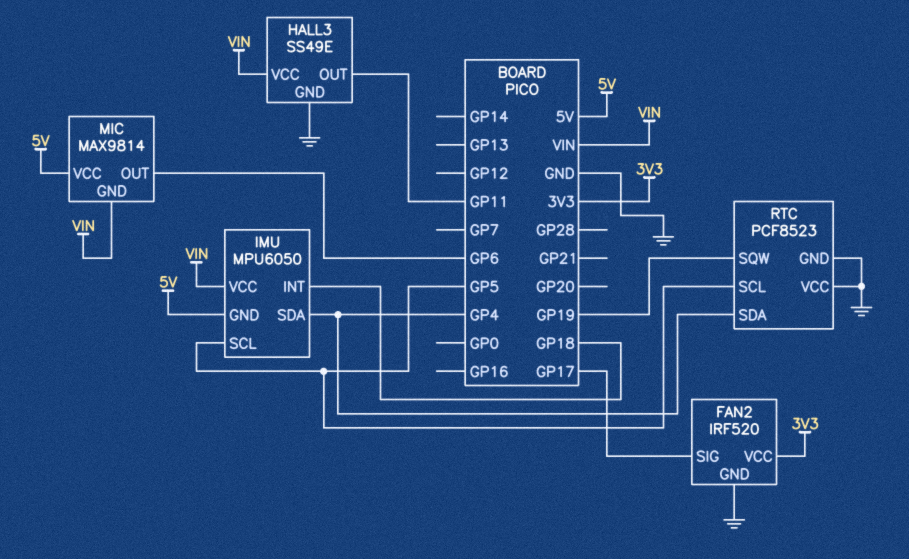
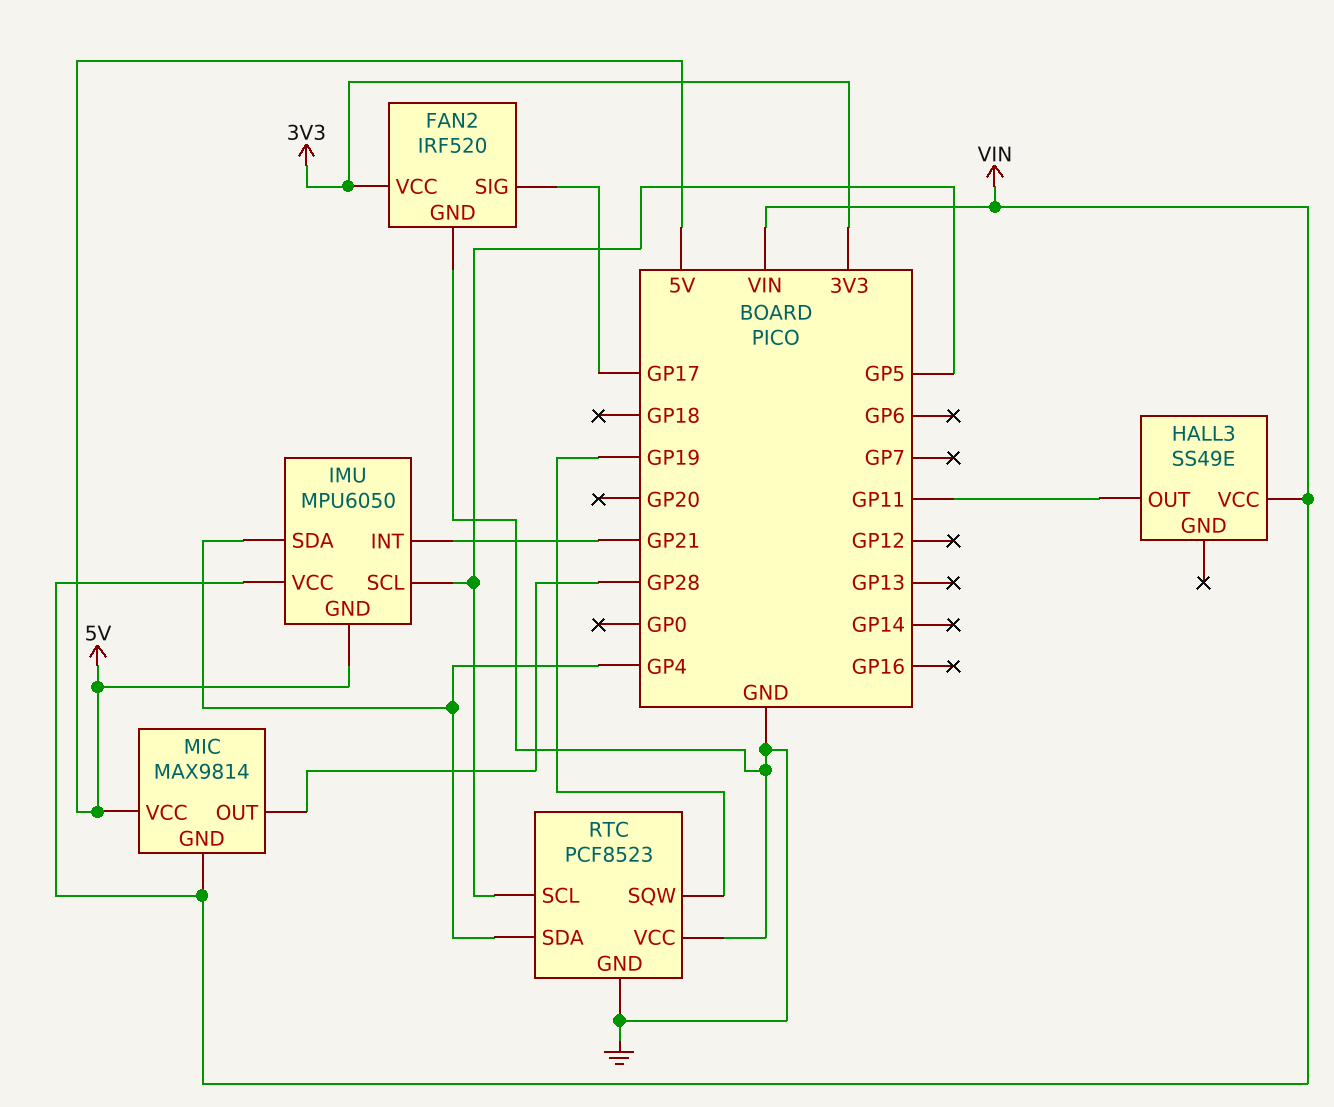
HALL3 pin GND: GND -> none
IMU pin INT: GP18 -> GP21
MIC pin OUT: GP6 -> GP28

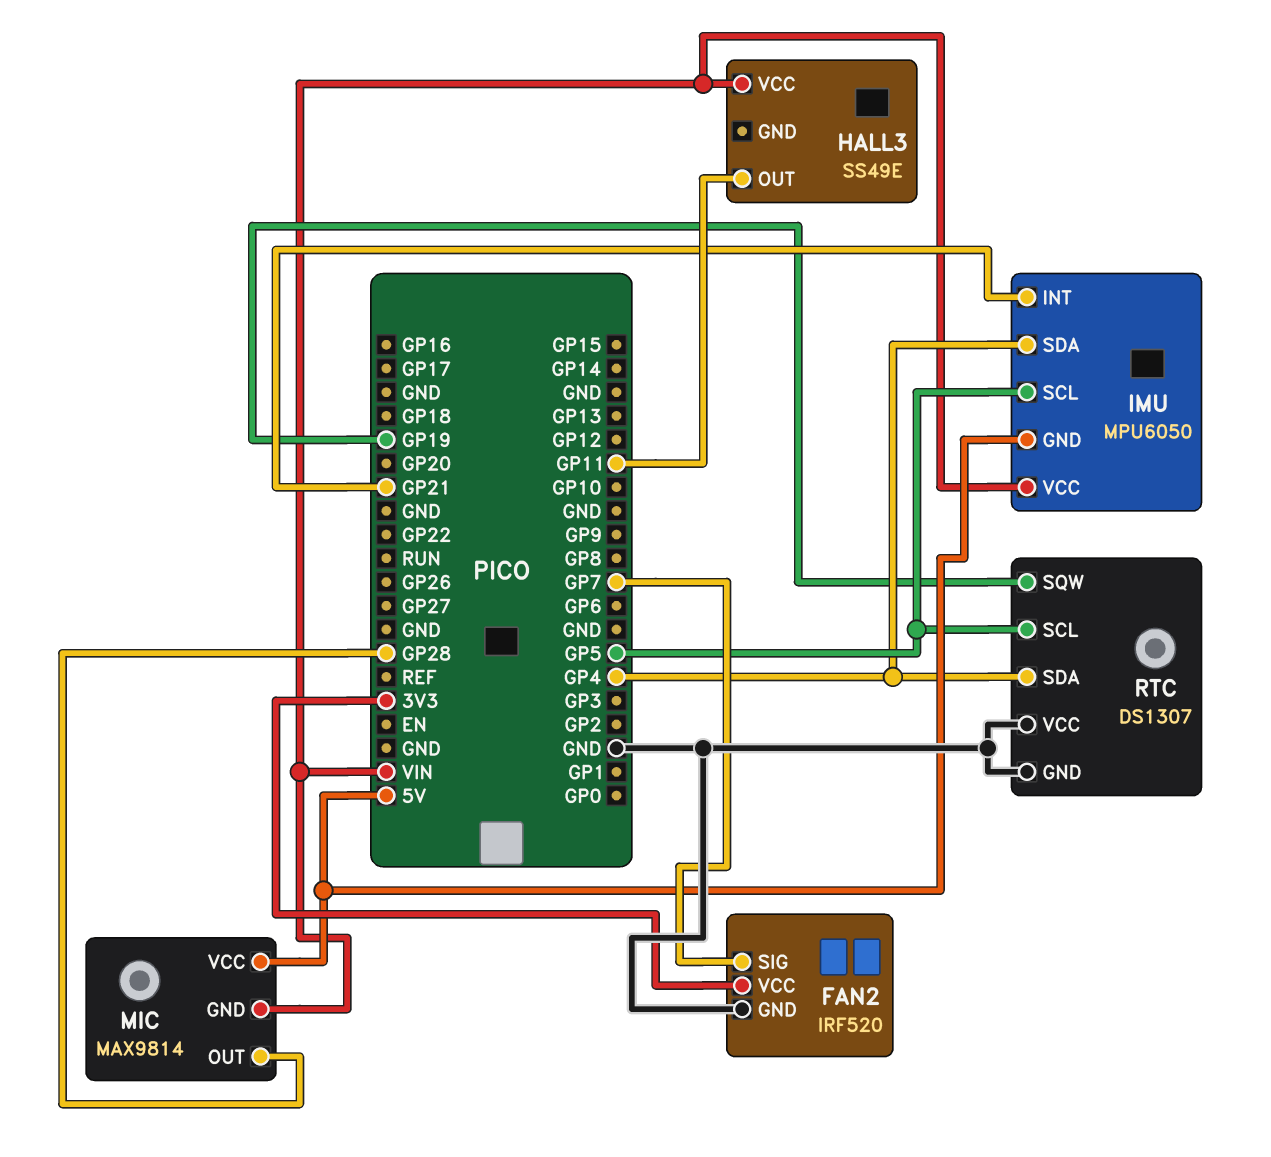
FAN2 pin SIG: GP17 -> GP7
RTC: PCF8523 -> DS1307

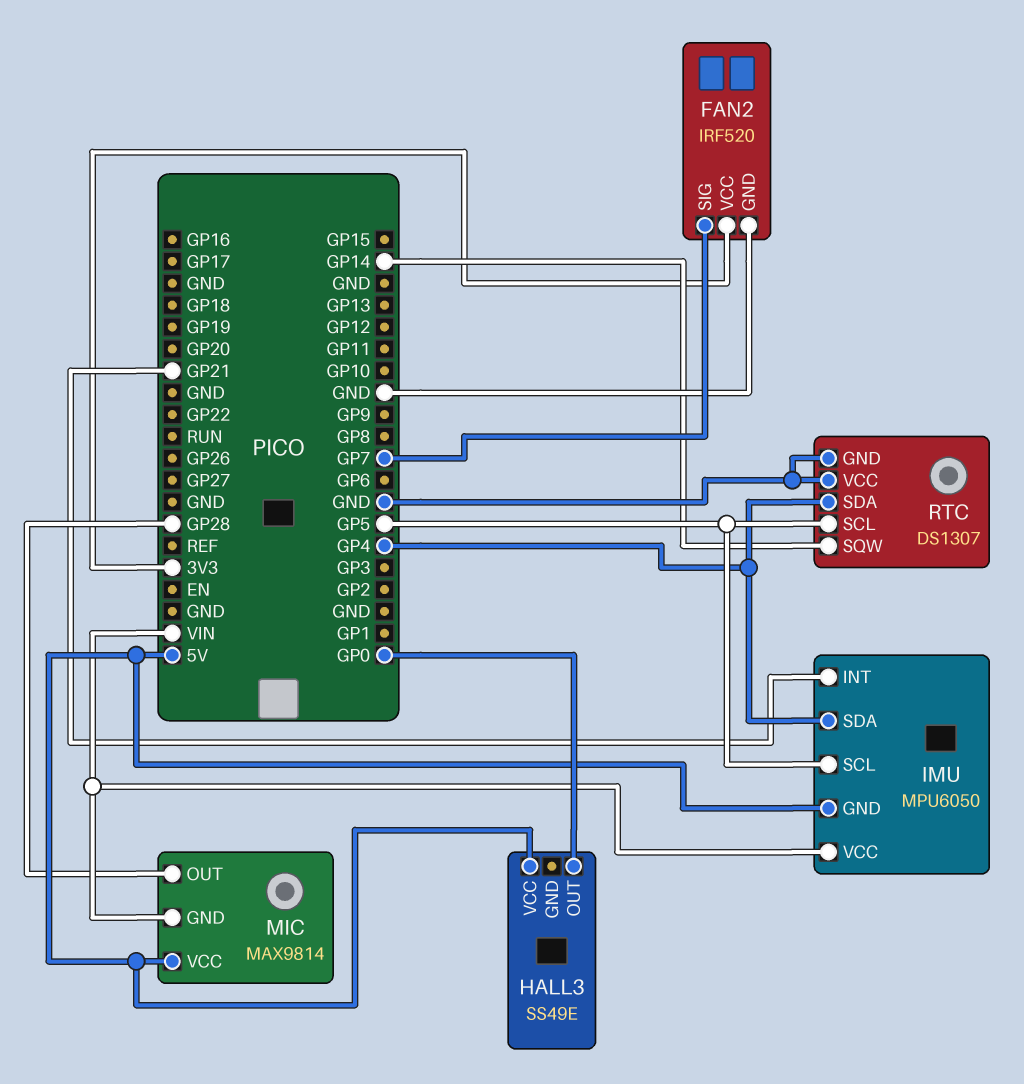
HALL3 pin OUT: GP11 -> GP0
HALL3 pin VCC: VIN -> 5V
RTC pin SQW: GP19 -> GP14

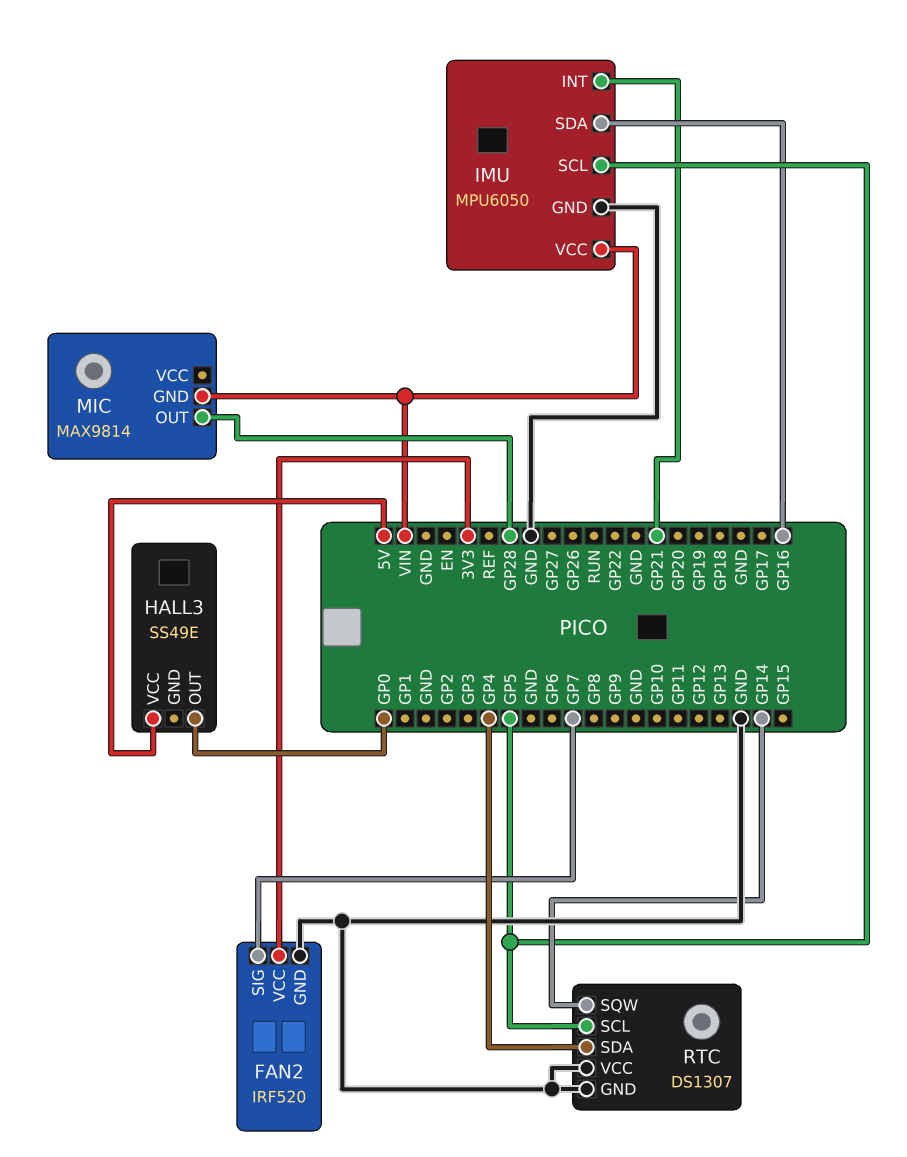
IMU pin GND: 5V -> GND
IMU pin SDA: GP4 -> GP16
MIC pin VCC: 5V -> none

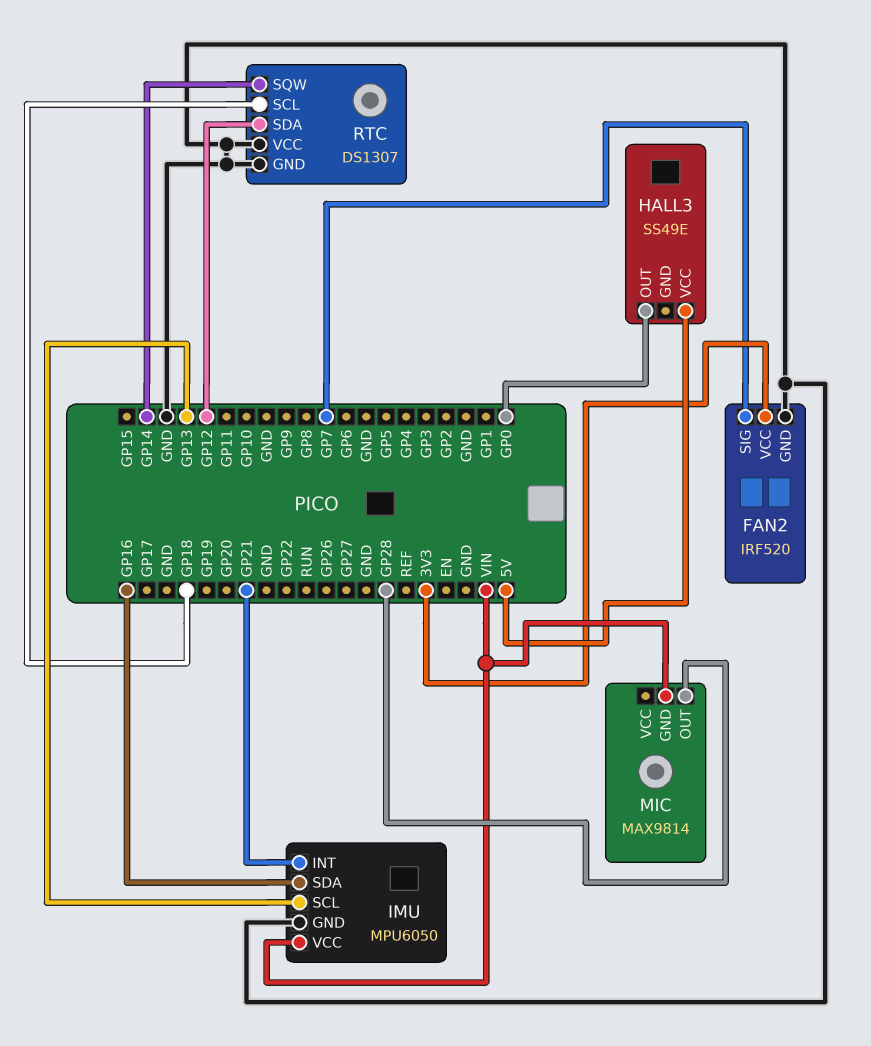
IMU pin SCL: GP5 -> GP13
RTC pin SCL: GP5 -> GP18
RTC pin SDA: GP4 -> GP12

